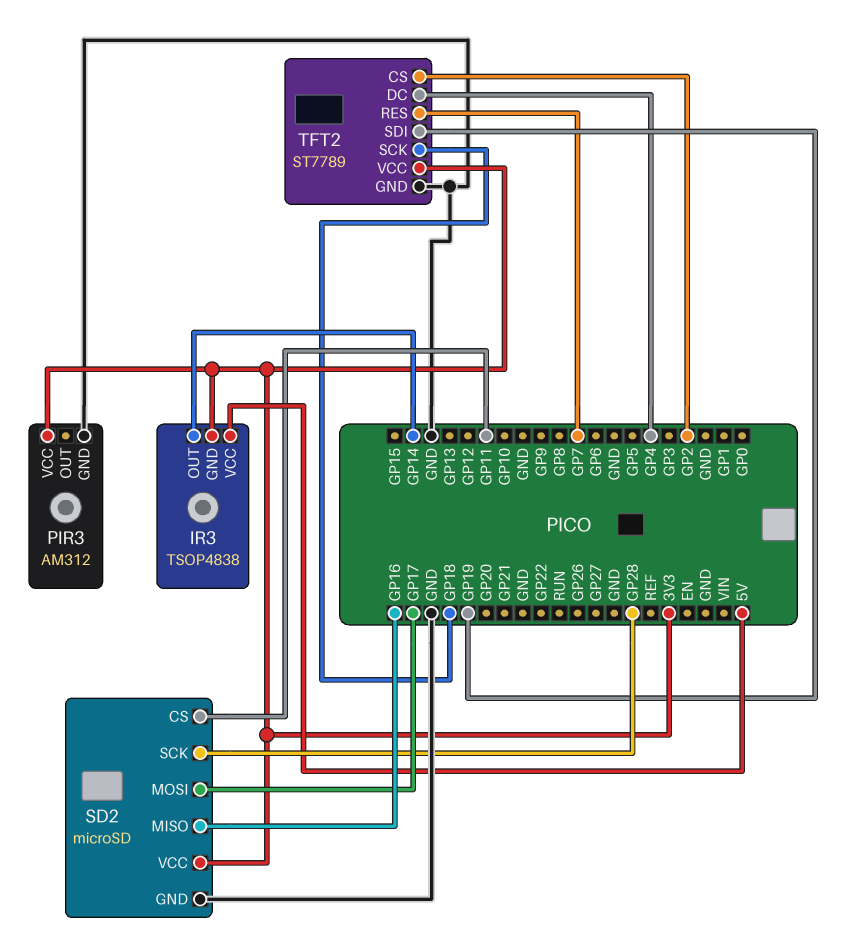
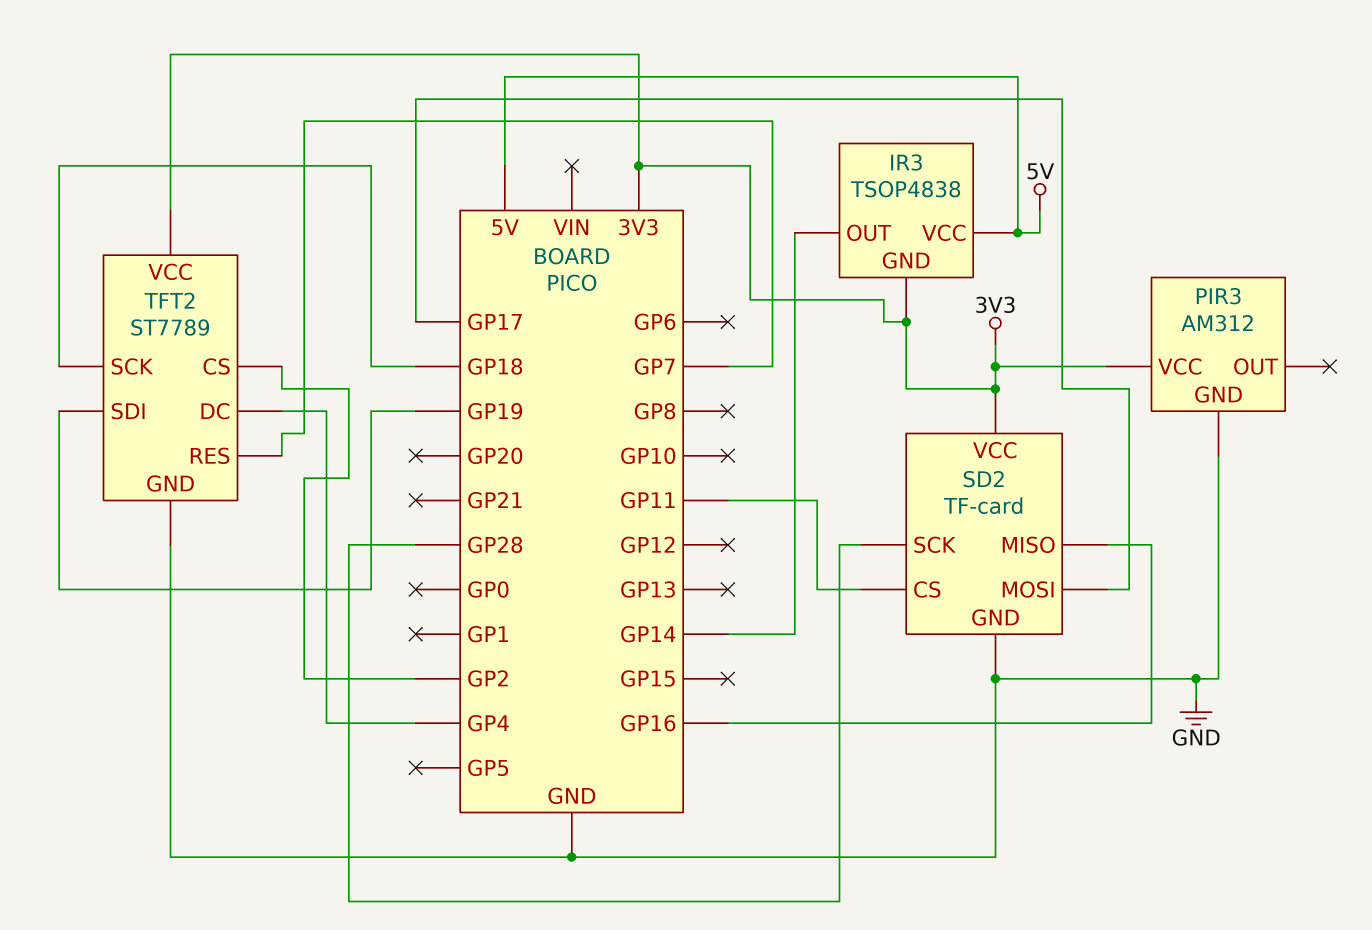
SD2: microSD -> TF-card

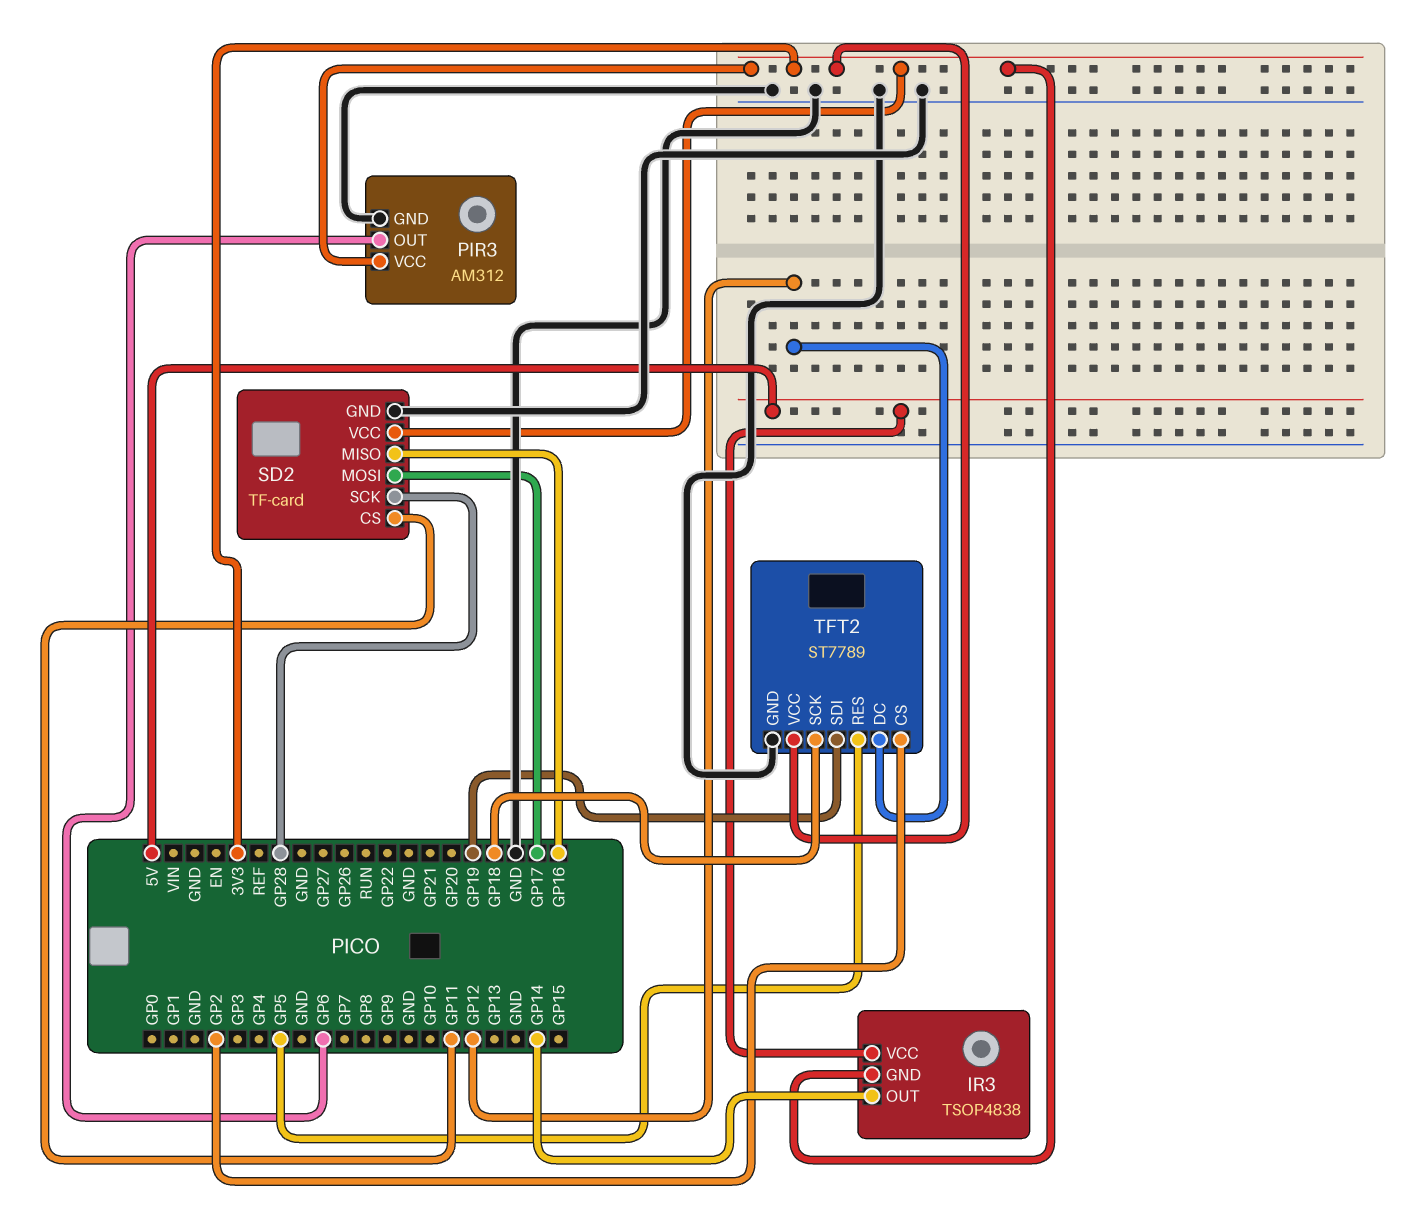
PIR3 pin OUT: none -> GP6
TFT2 pin DC: GP4 -> GP12
TFT2 pin RES: GP7 -> GP5

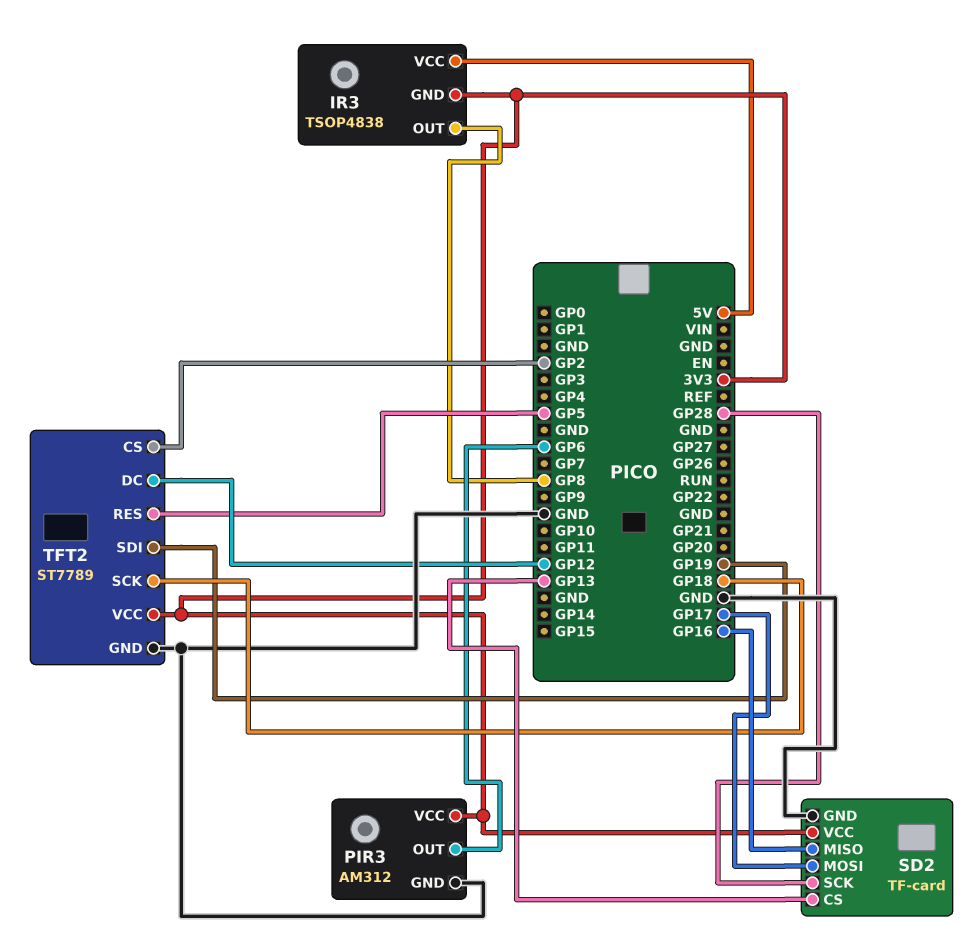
IR3 pin OUT: GP14 -> GP8
SD2 pin CS: GP11 -> GP13

